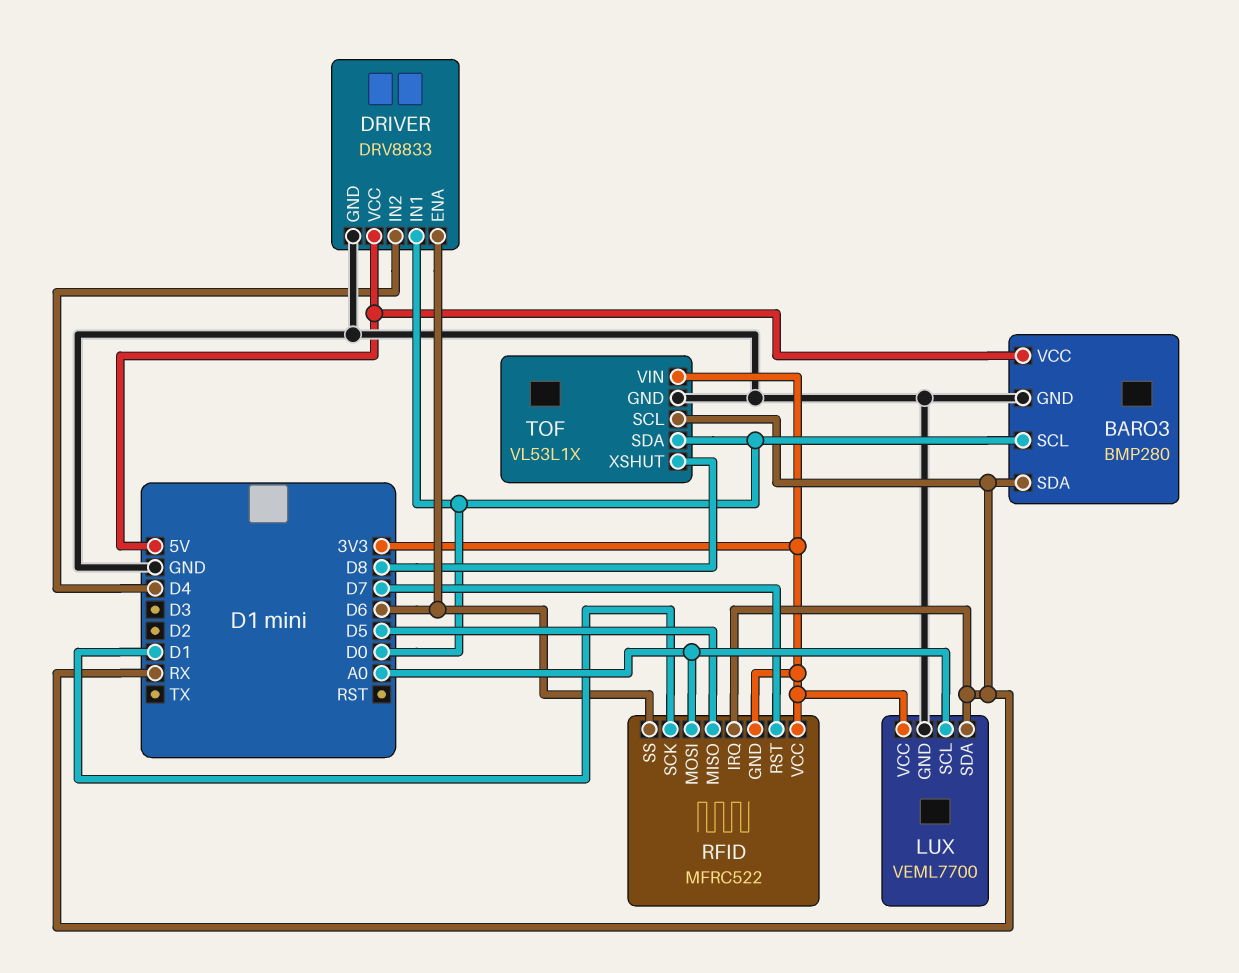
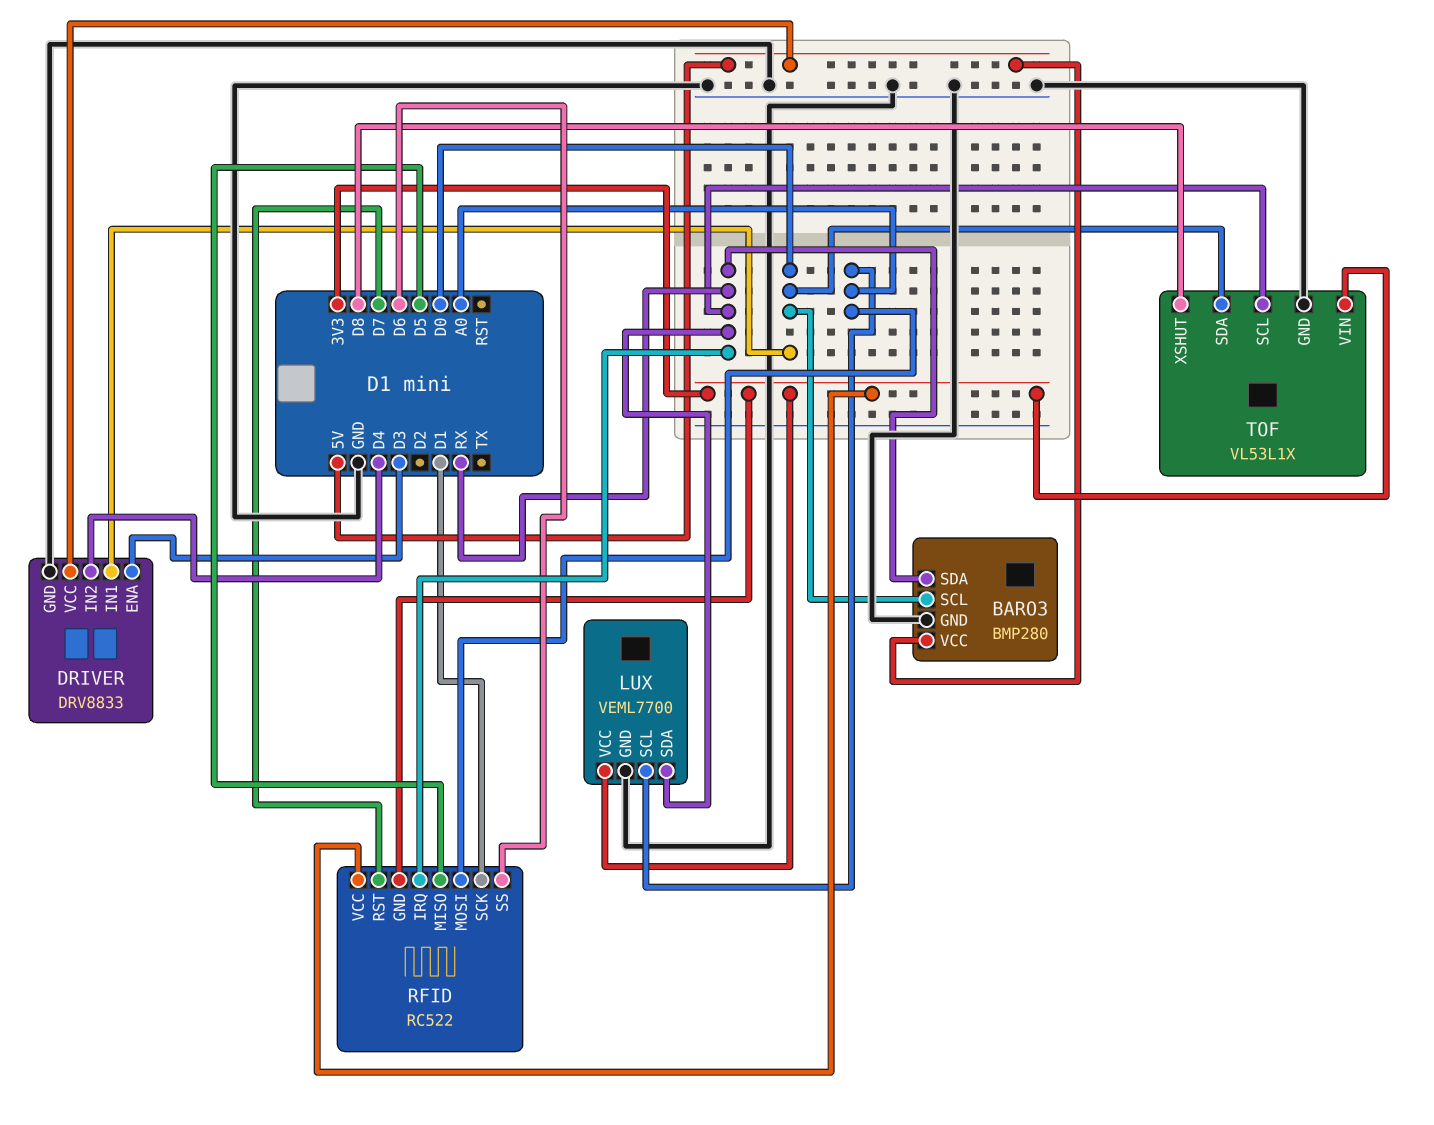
DRIVER pin ENA: D6 -> D3
RFID: MFRC522 -> RC522

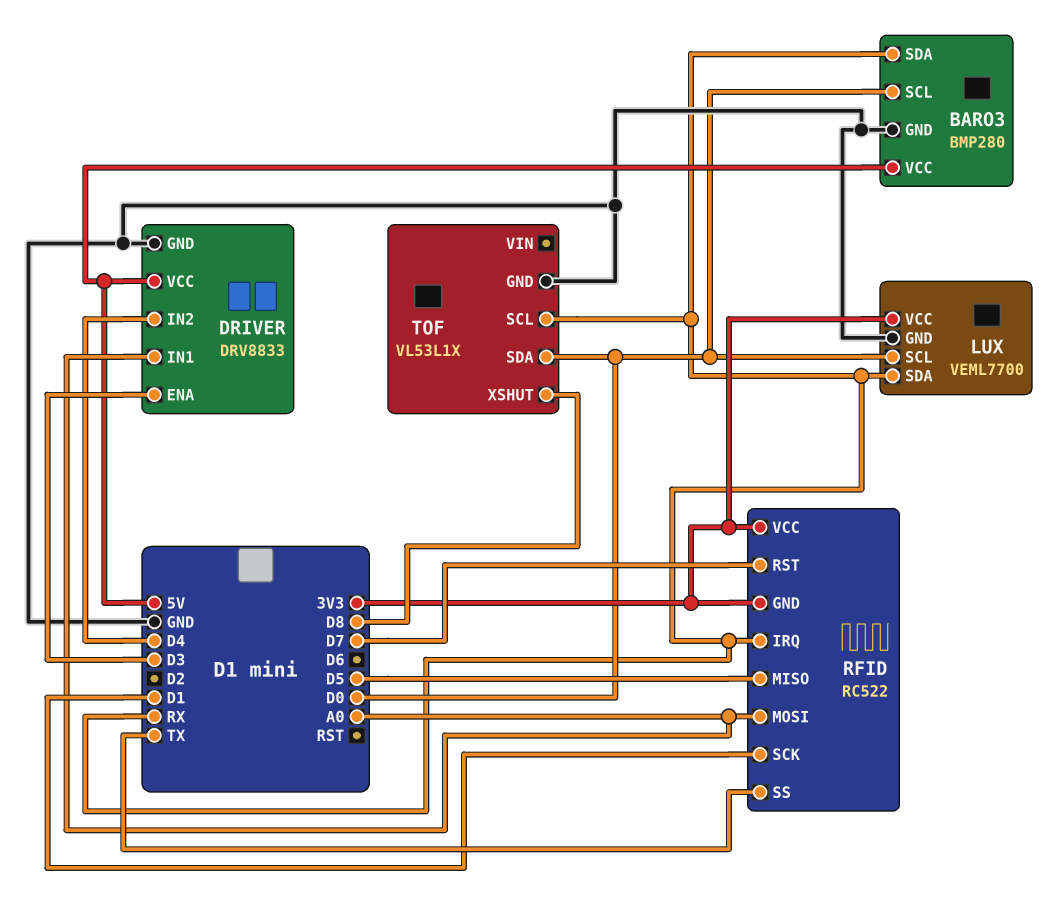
DRIVER pin IN1: D0 -> A0
LUX pin SCL: A0 -> D0
RFID pin SS: D6 -> TX
TOF pin VIN: 3V3 -> none

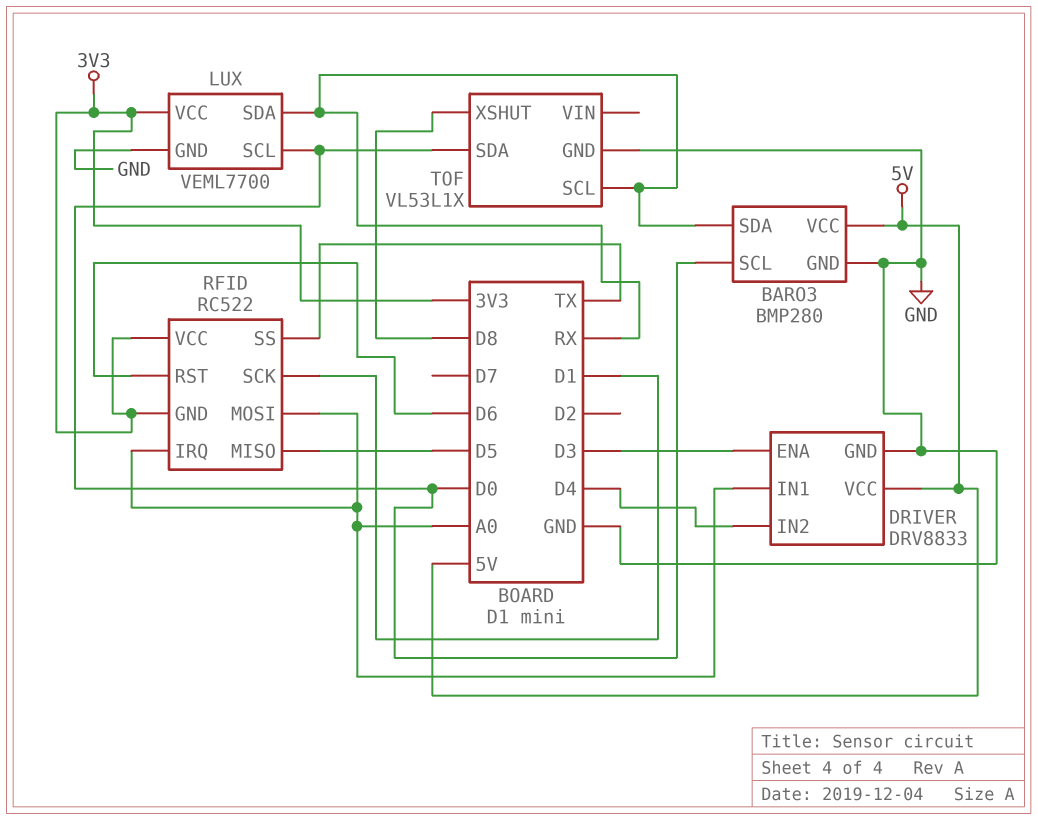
RFID pin IRQ: RX -> A0
RFID pin RST: D7 -> D6

